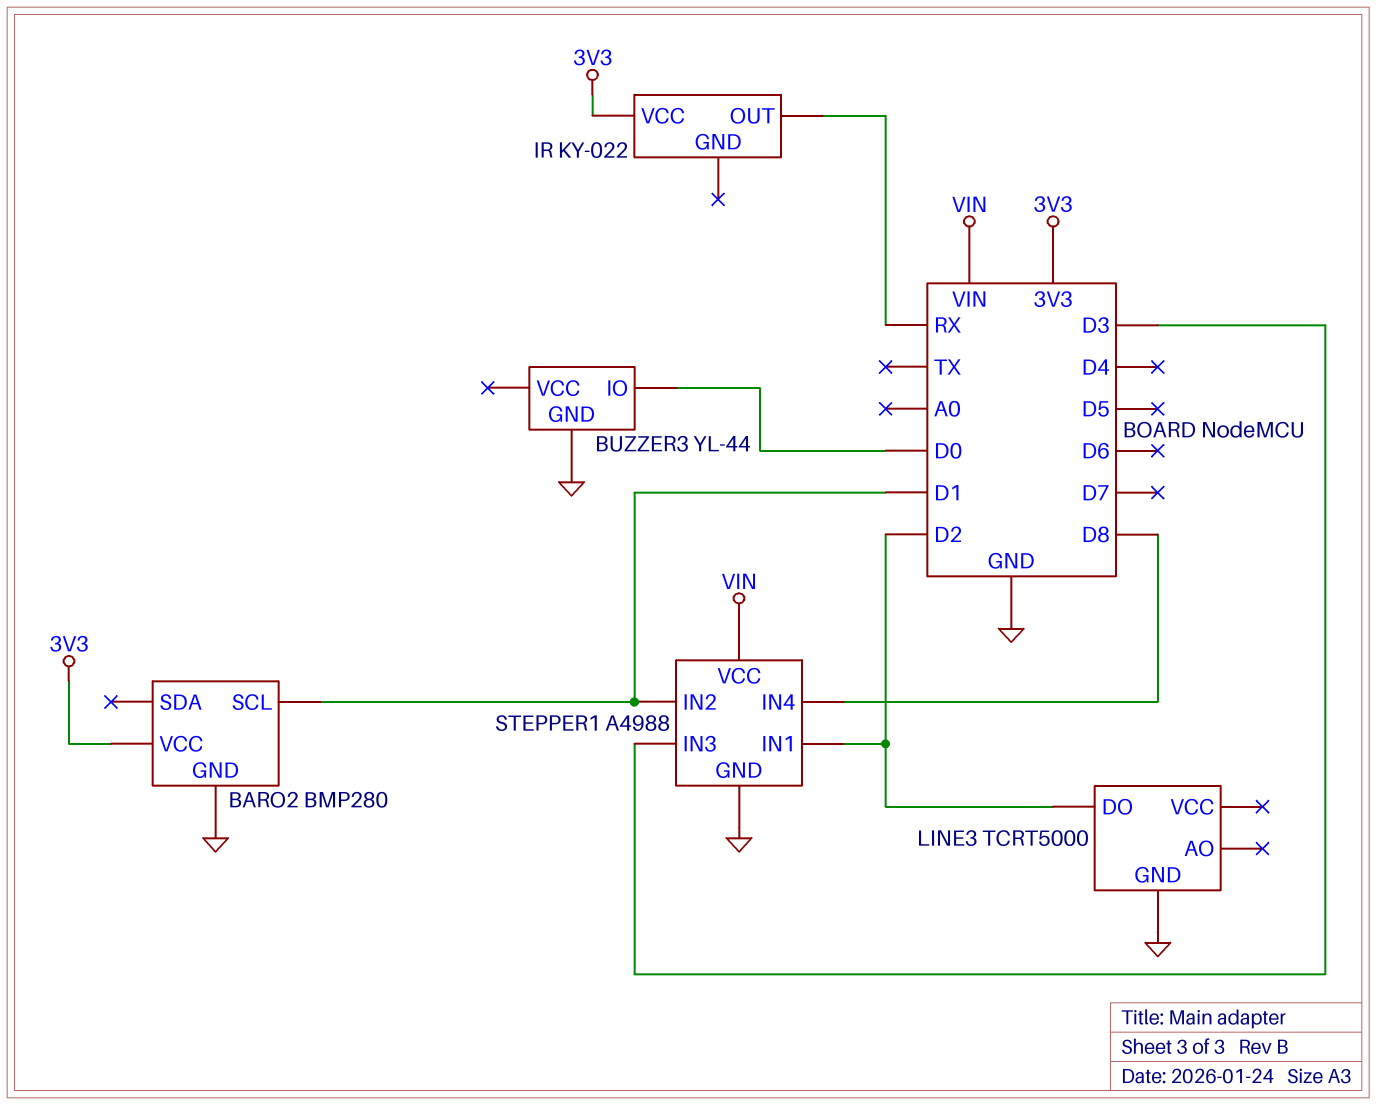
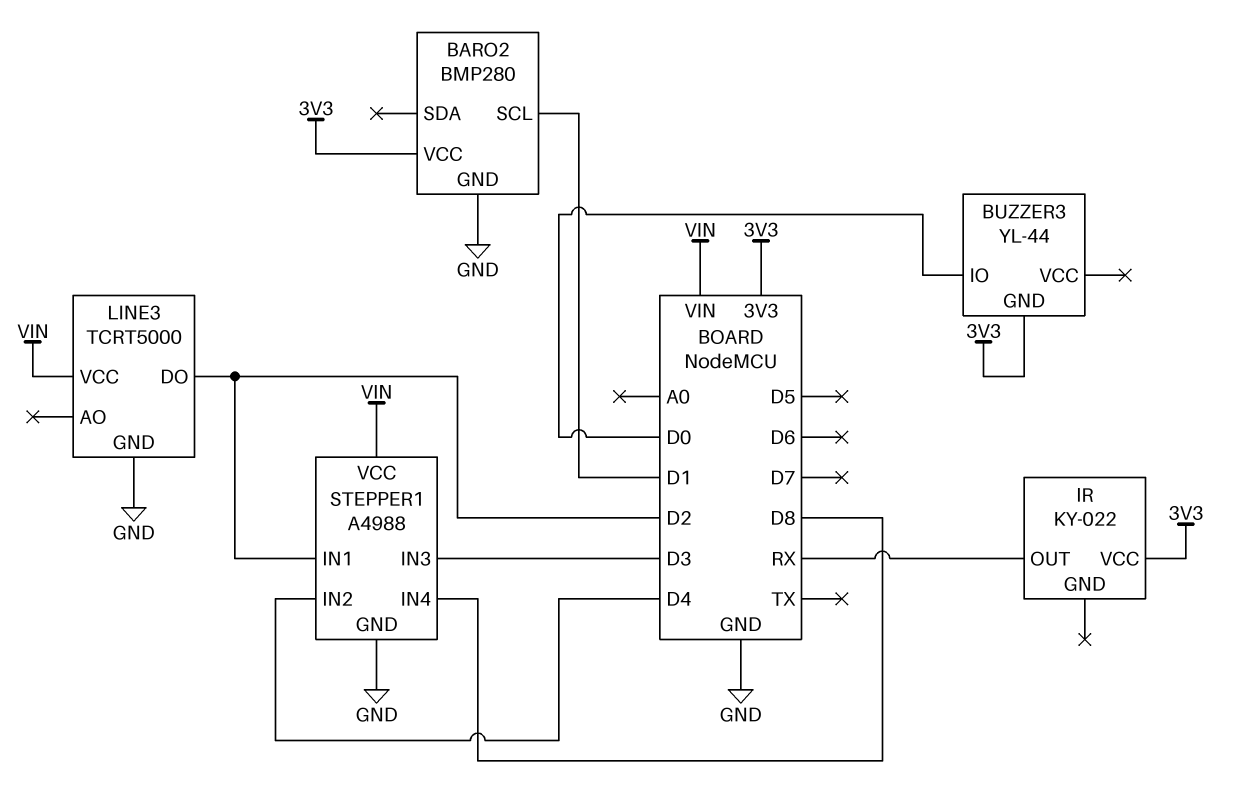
BUZZER3 pin GND: GND -> 3V3
LINE3 pin VCC: none -> VIN
STEPPER1 pin IN2: D1 -> D4

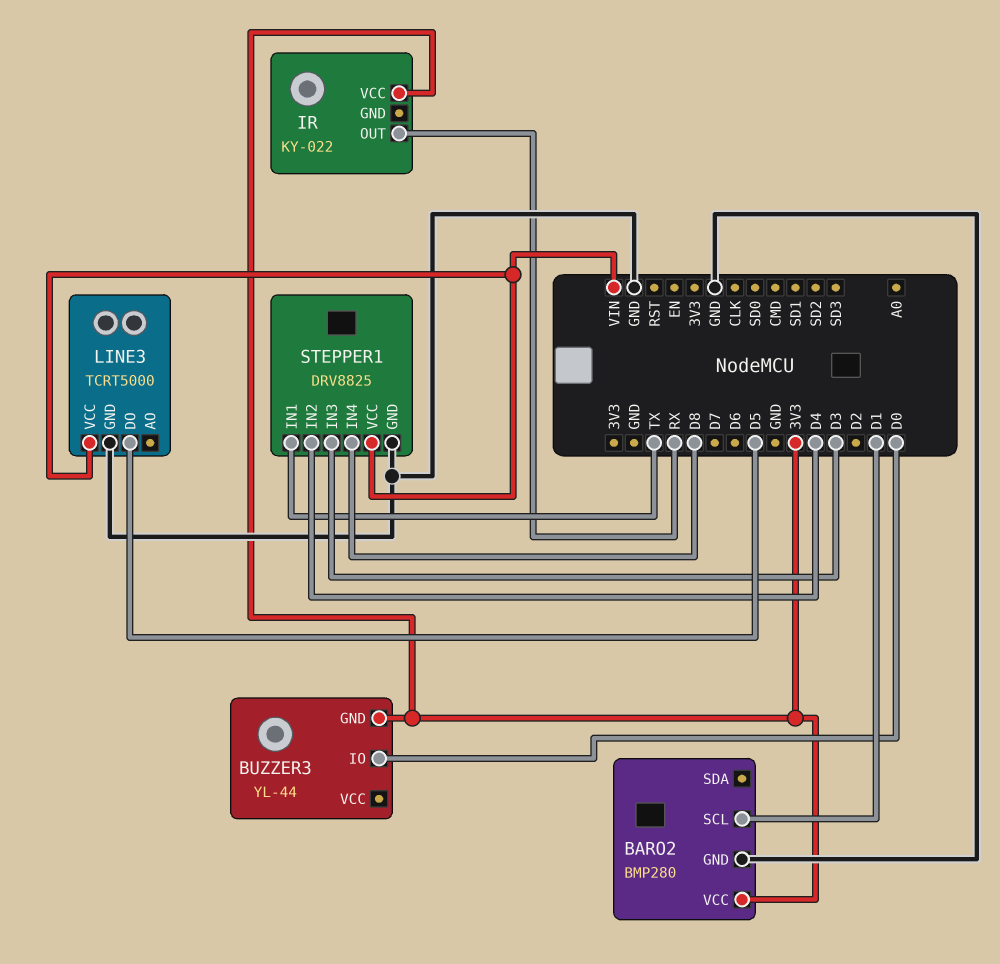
LINE3 pin DO: D2 -> D5
STEPPER1: A4988 -> DRV8825
STEPPER1 pin IN1: D2 -> TX

